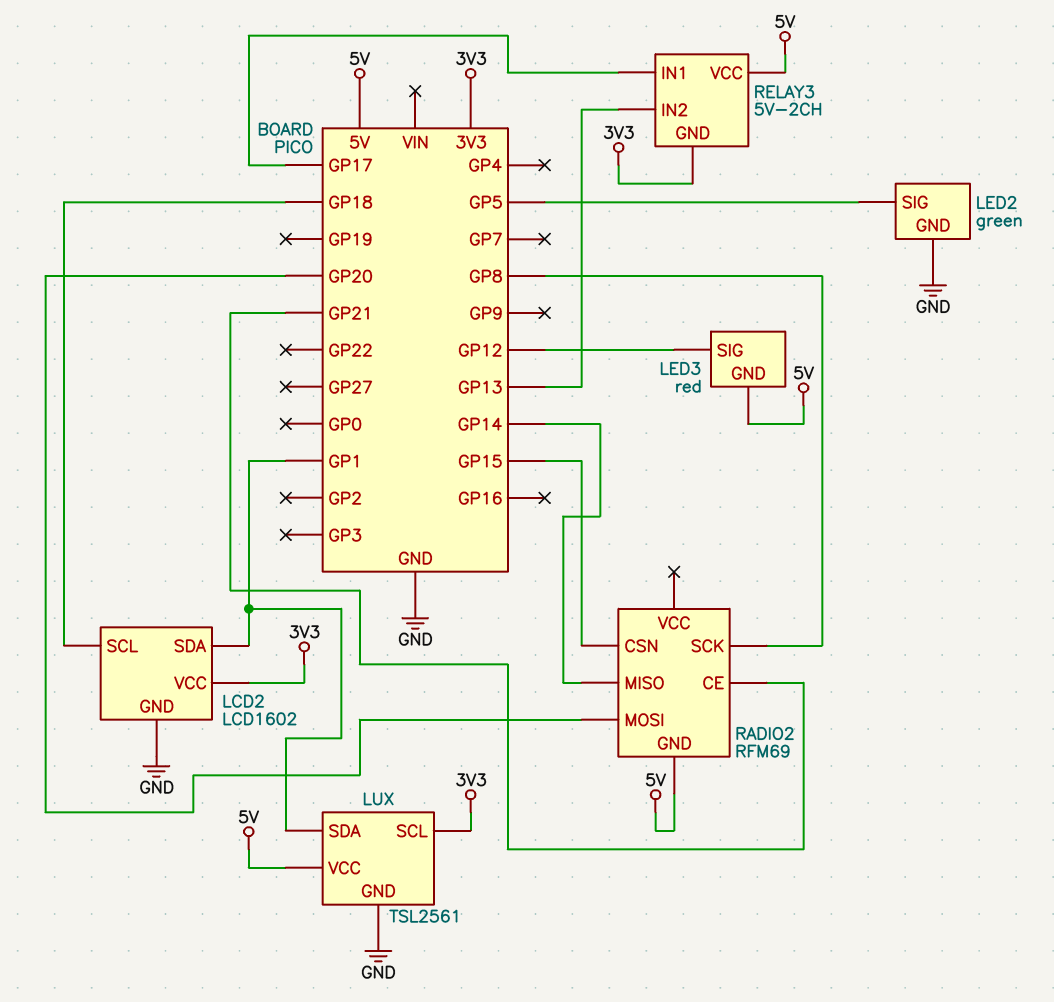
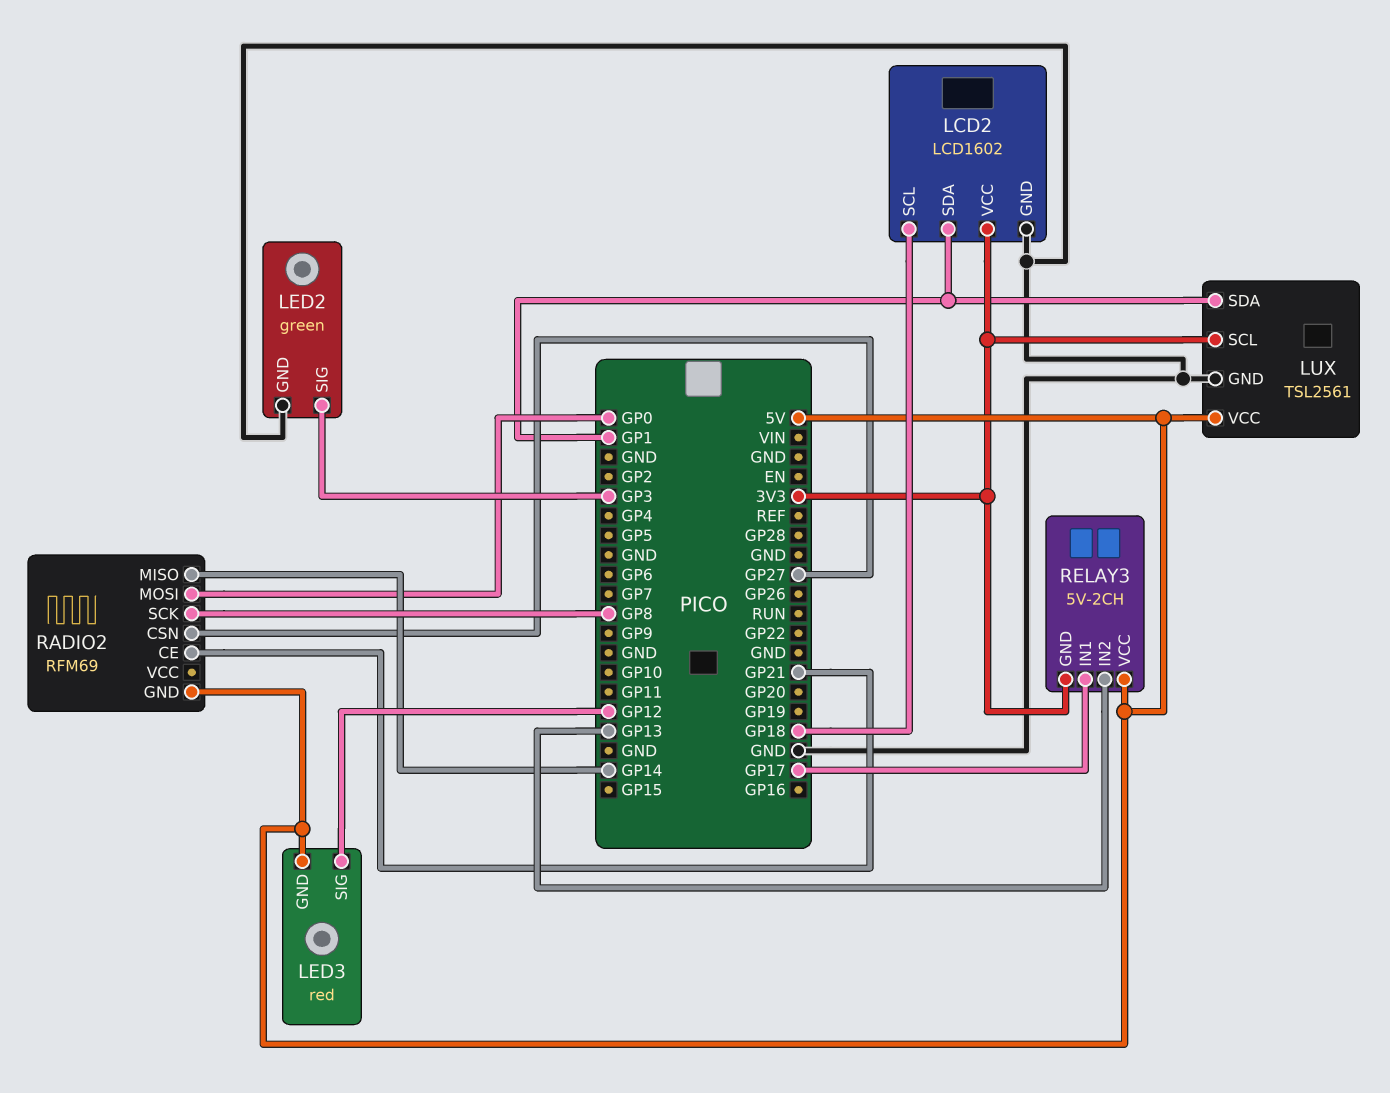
LED2 pin SIG: GP5 -> GP3
RADIO2 pin CSN: GP15 -> GP27
RADIO2 pin MOSI: GP20 -> GP0

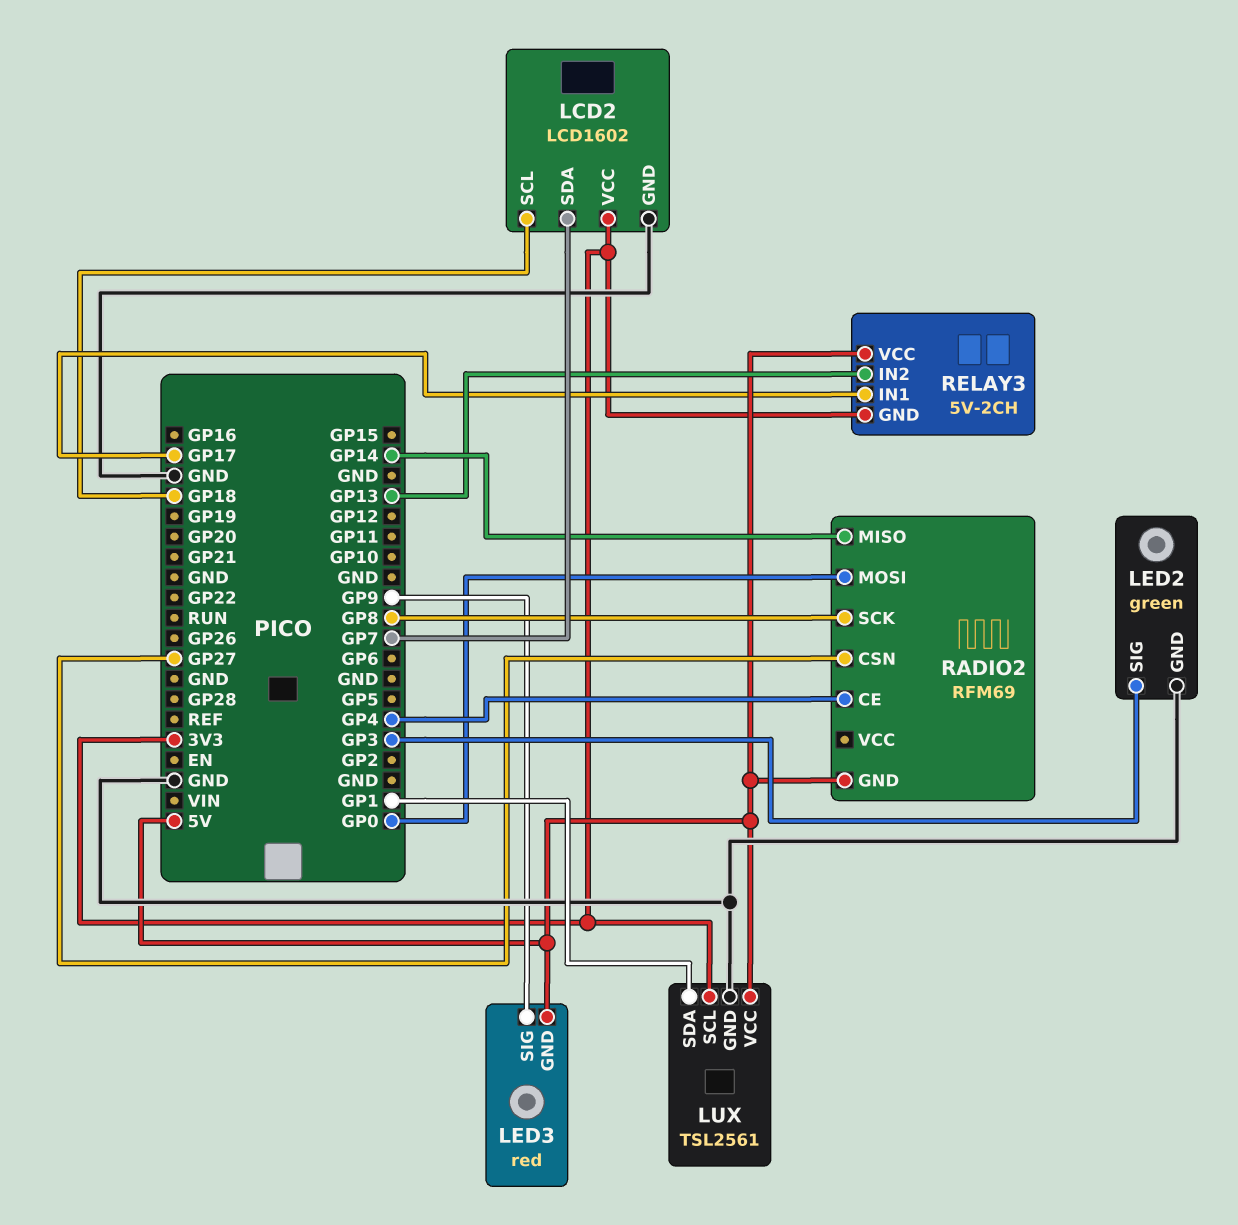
LCD2 pin SDA: GP1 -> GP7
LED3 pin SIG: GP12 -> GP9
RADIO2 pin CE: GP21 -> GP4

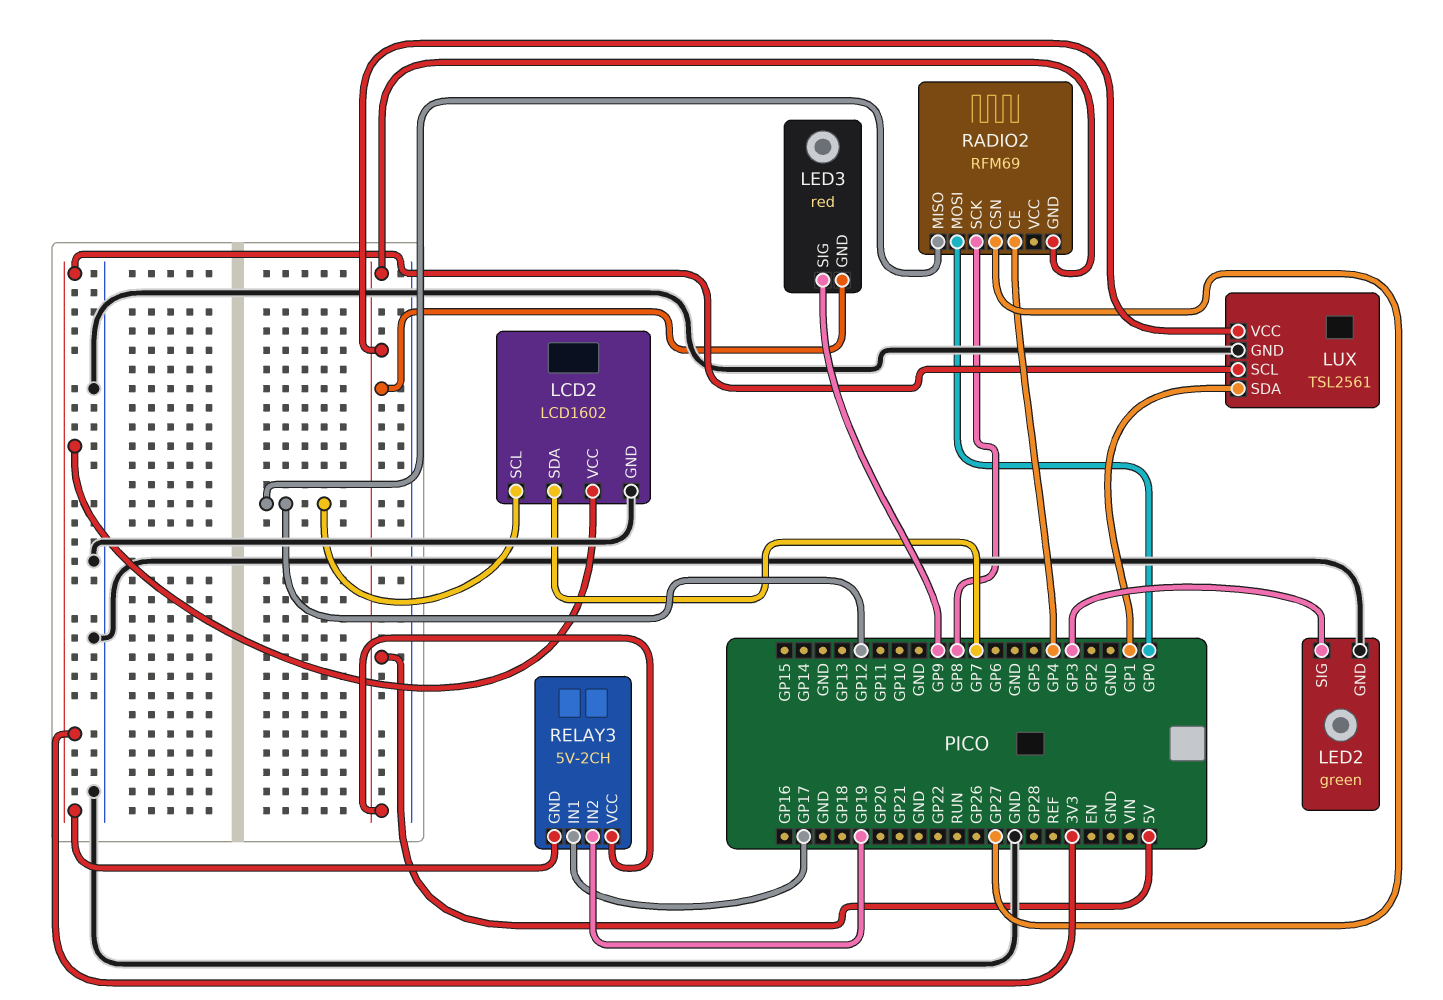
LCD2 pin SCL: GP18 -> GP12
RADIO2 pin MISO: GP14 -> GP12
RELAY3 pin IN2: GP13 -> GP19

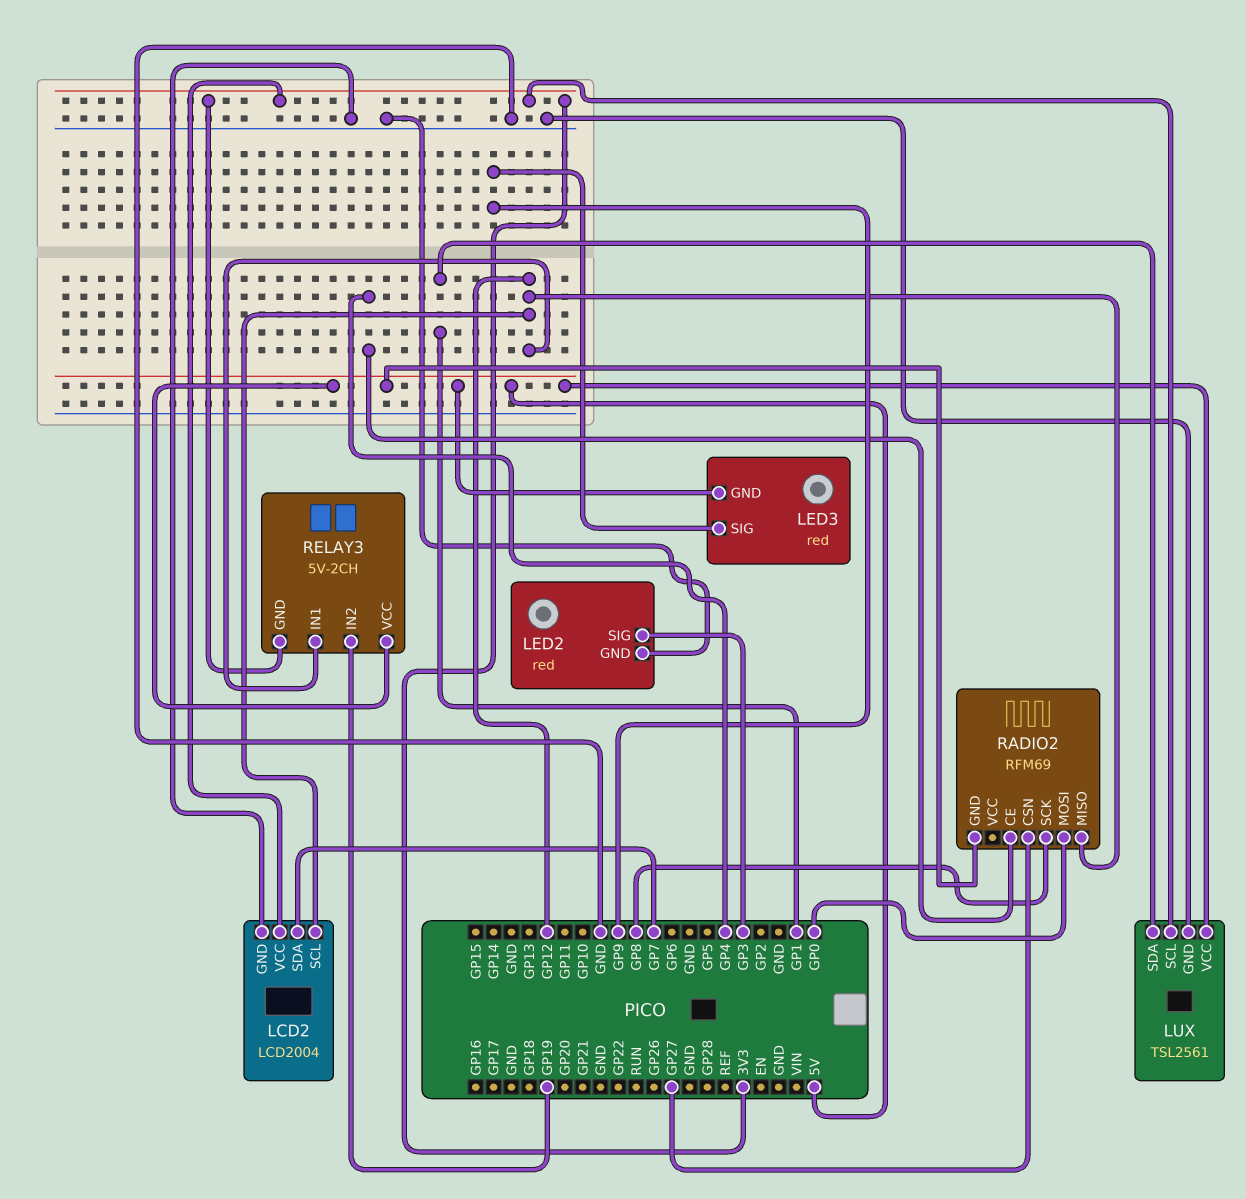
LCD2: LCD1602 -> LCD2004
LED2: green -> red
RELAY3 pin IN1: GP17 -> GP12

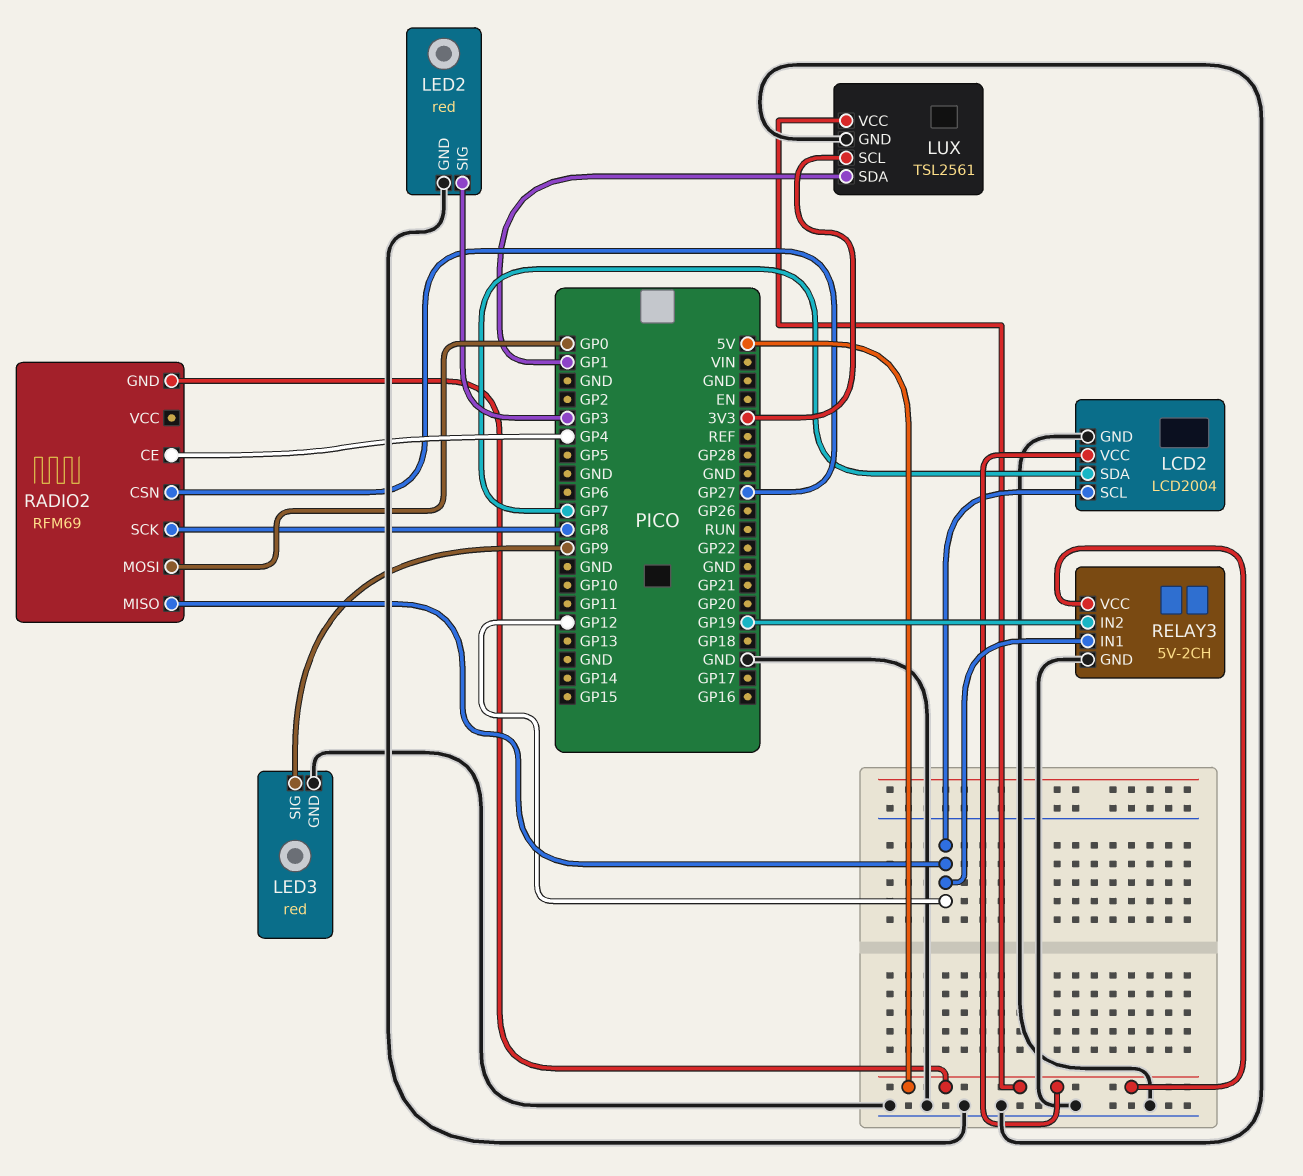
LCD2 pin VCC: 3V3 -> 5V
LED3 pin GND: 5V -> GND
RELAY3 pin GND: 3V3 -> GND

